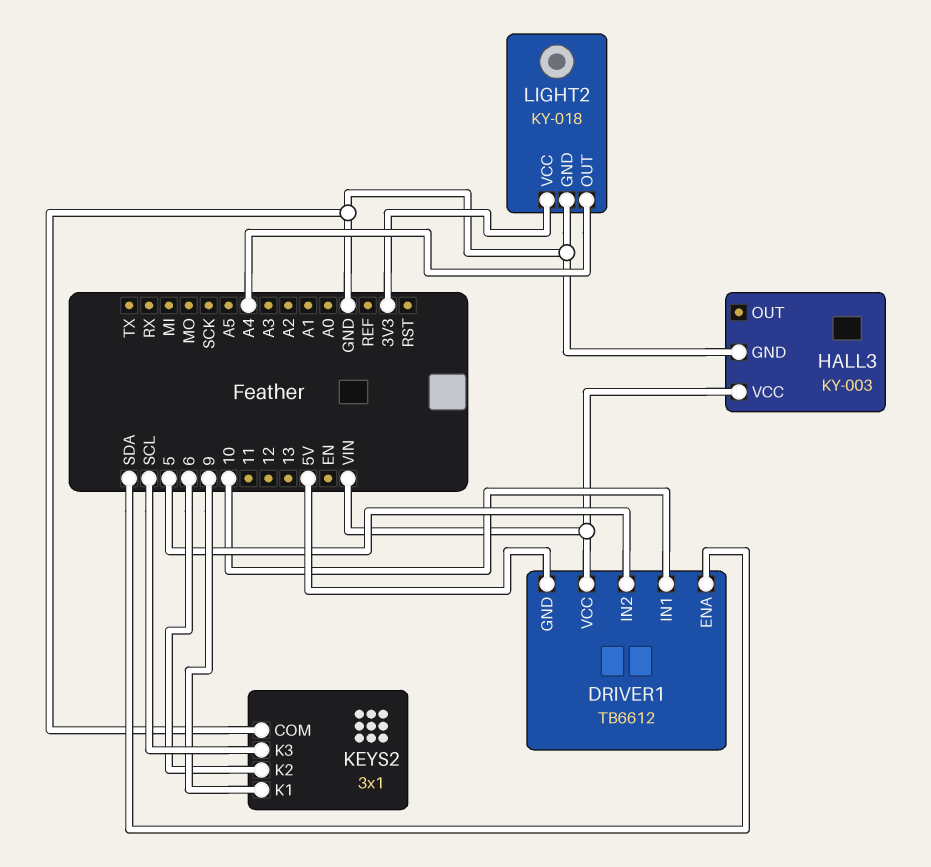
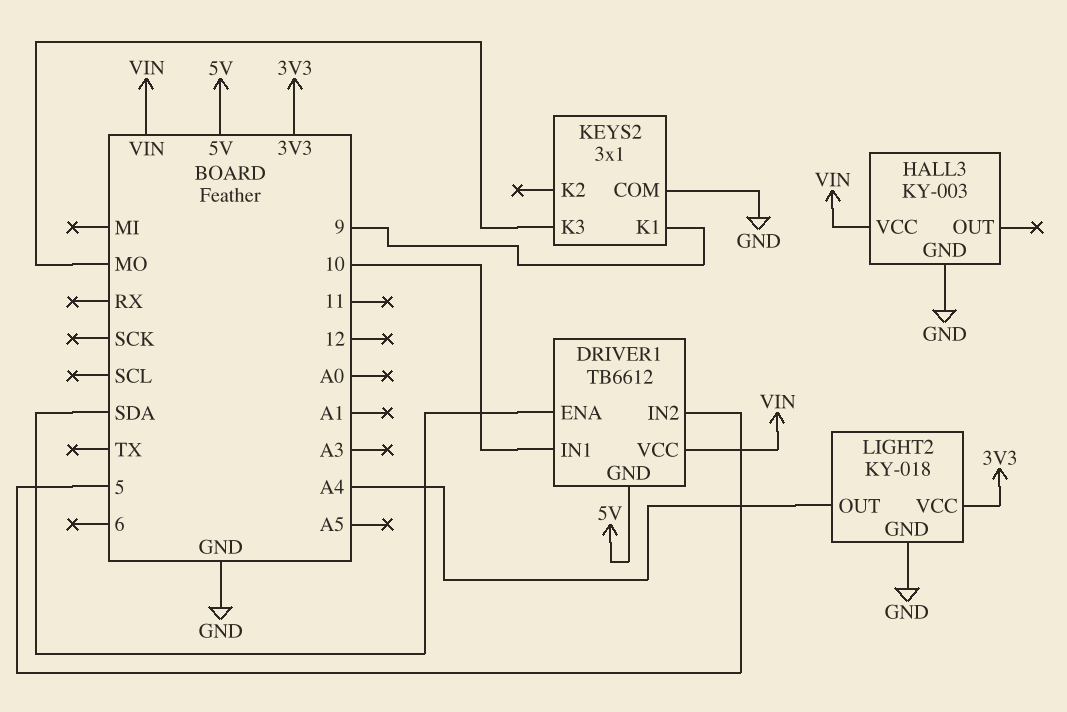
KEYS2 pin K2: 6 -> none
KEYS2 pin K3: SCL -> MO

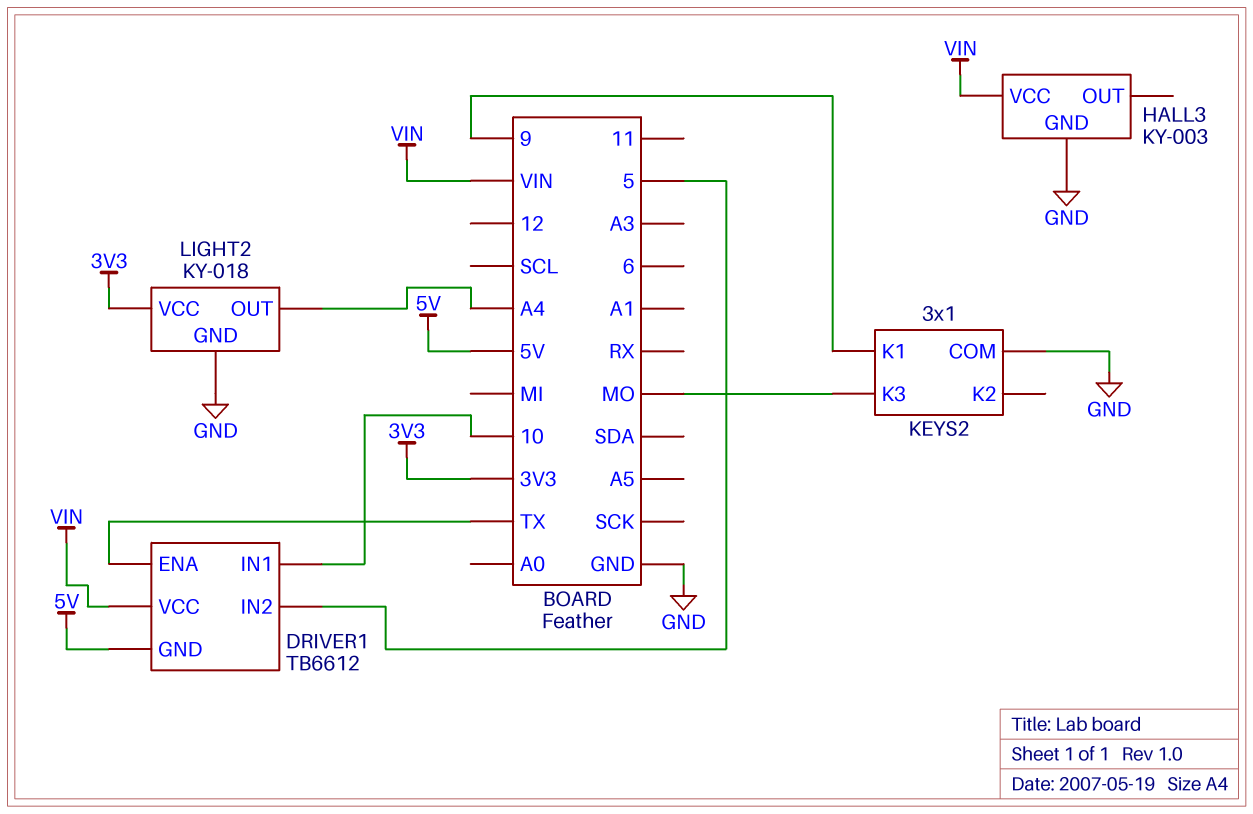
DRIVER1 pin ENA: SDA -> TX

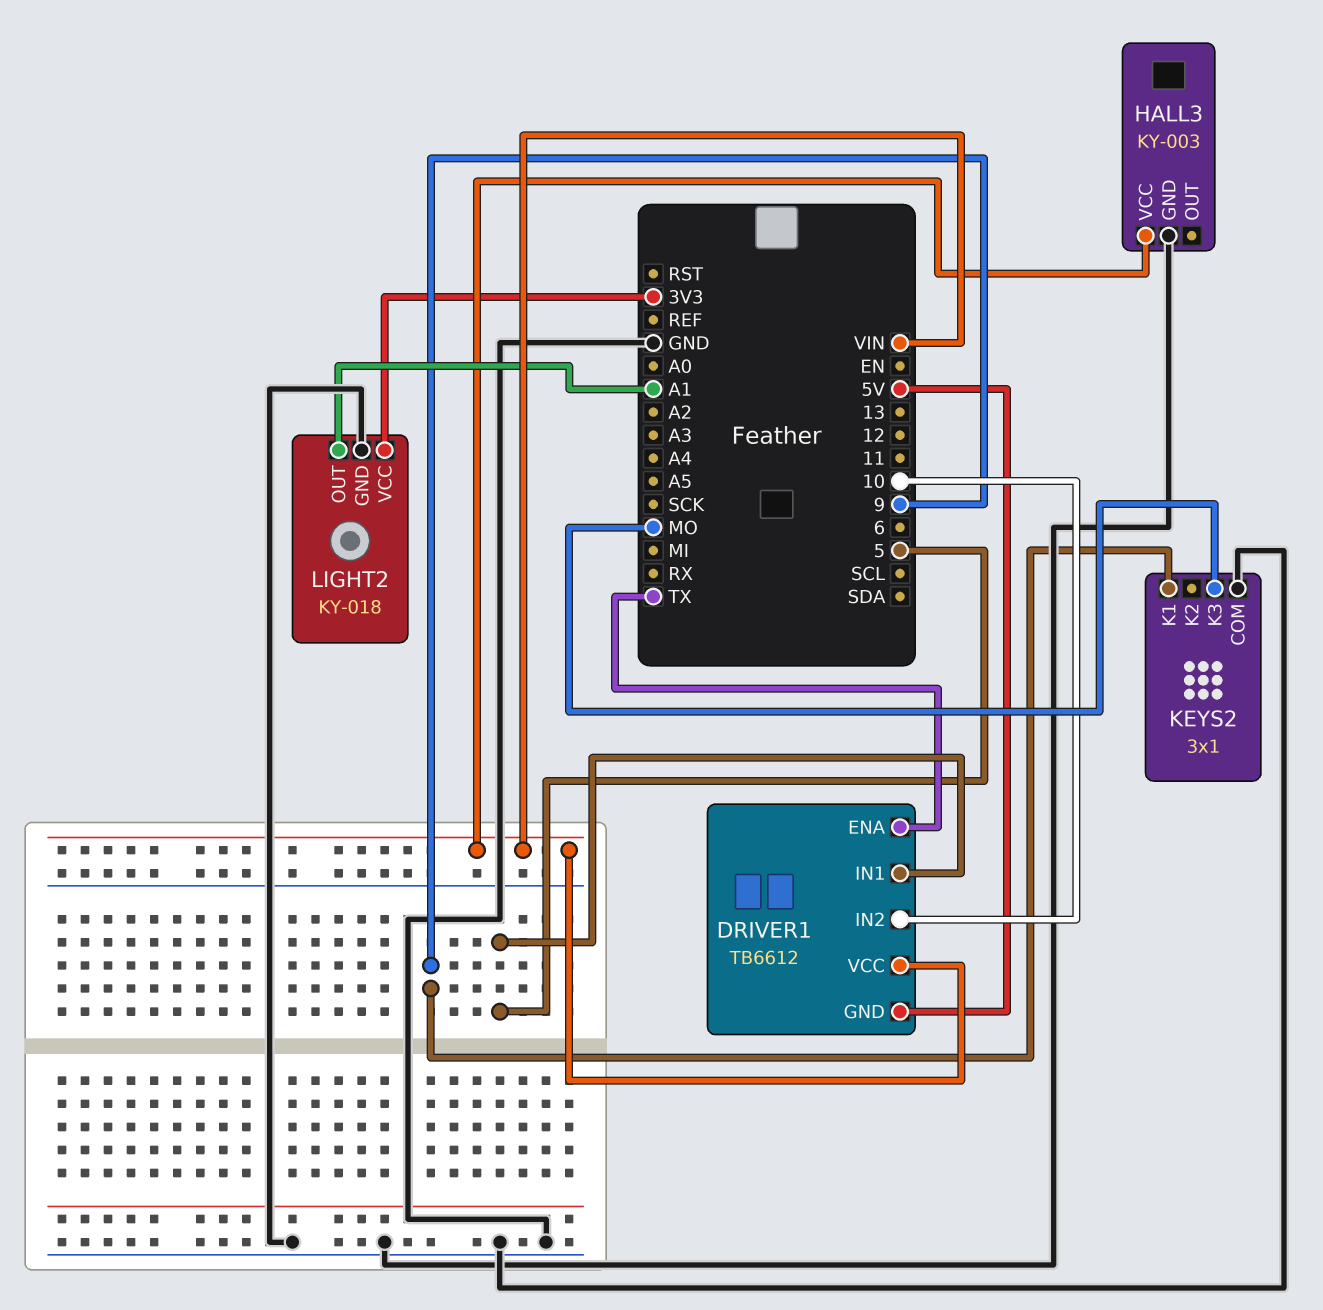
DRIVER1 pin IN1: 10 -> 5
DRIVER1 pin IN2: 5 -> 10
LIGHT2 pin OUT: A4 -> A1

